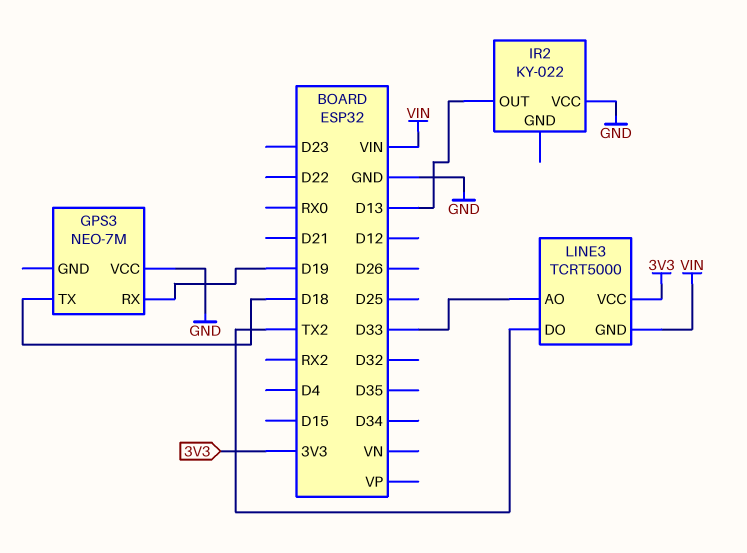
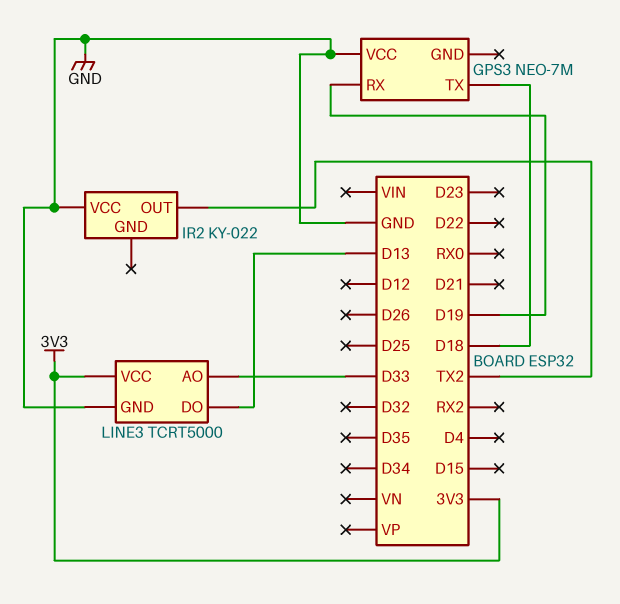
IR2 pin OUT: D13 -> TX2
LINE3 pin DO: TX2 -> D13
LINE3 pin GND: VIN -> GND

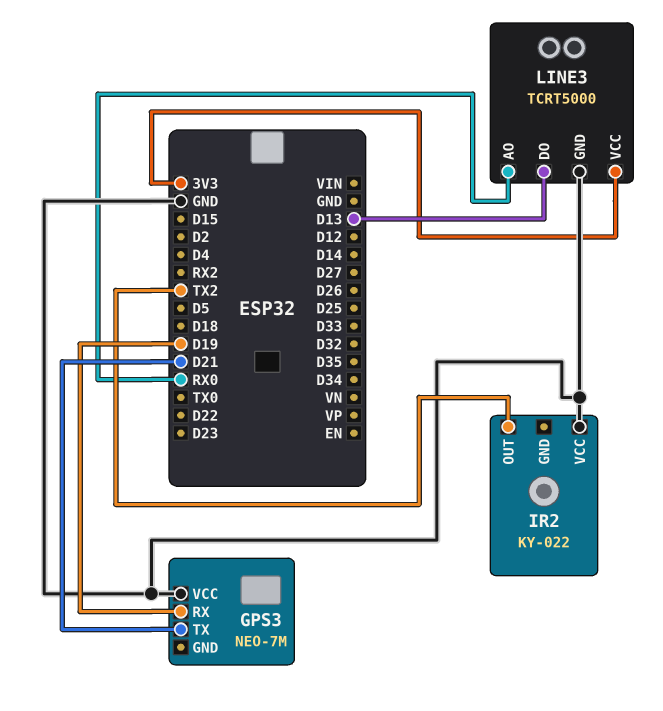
GPS3 pin TX: D18 -> D21
LINE3 pin AO: D33 -> RX0

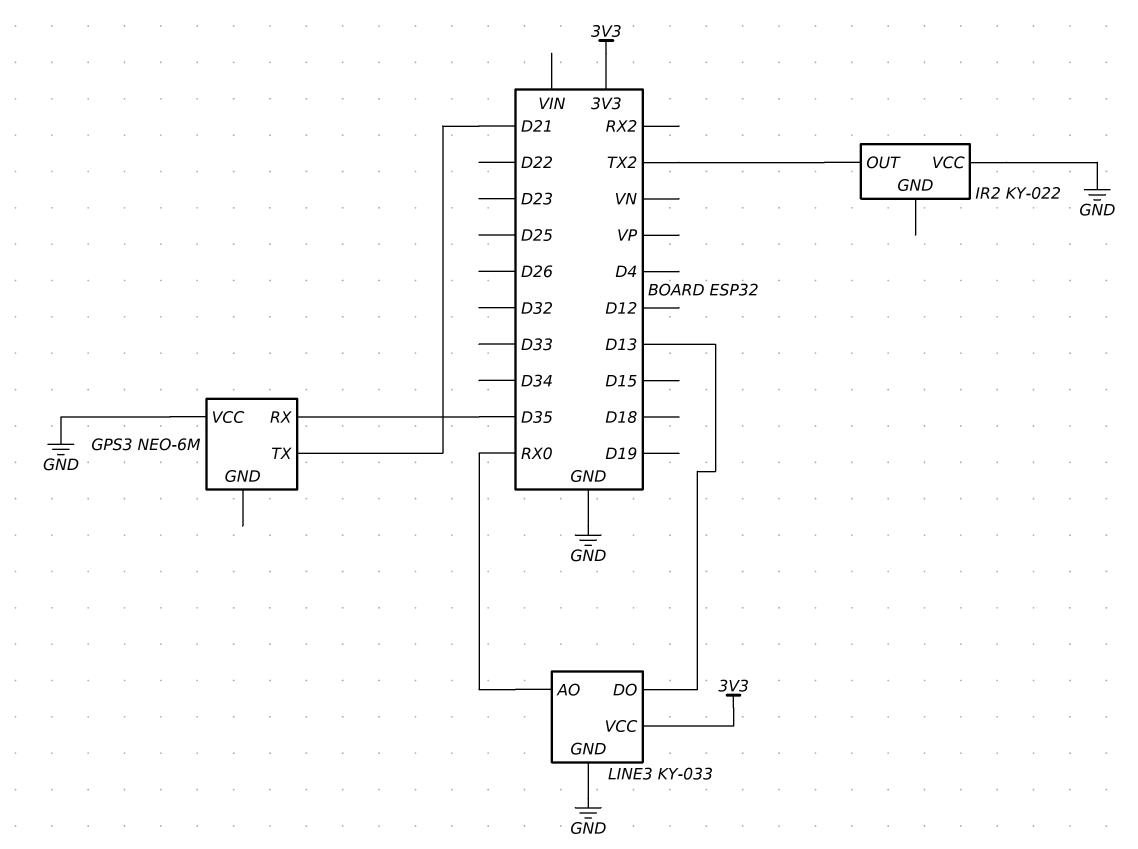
GPS3: NEO-7M -> NEO-6M
GPS3 pin RX: D19 -> D35
LINE3: TCRT5000 -> KY-033

